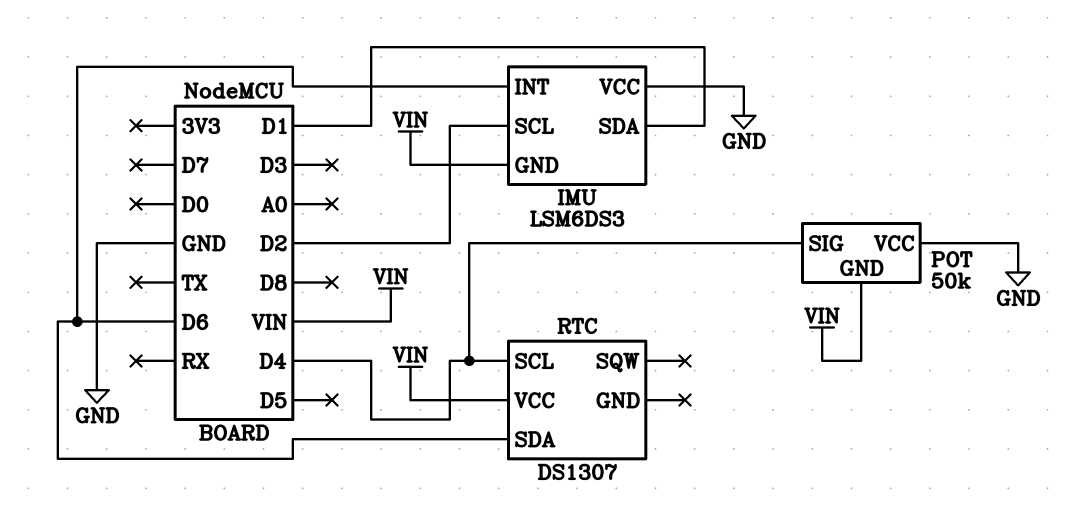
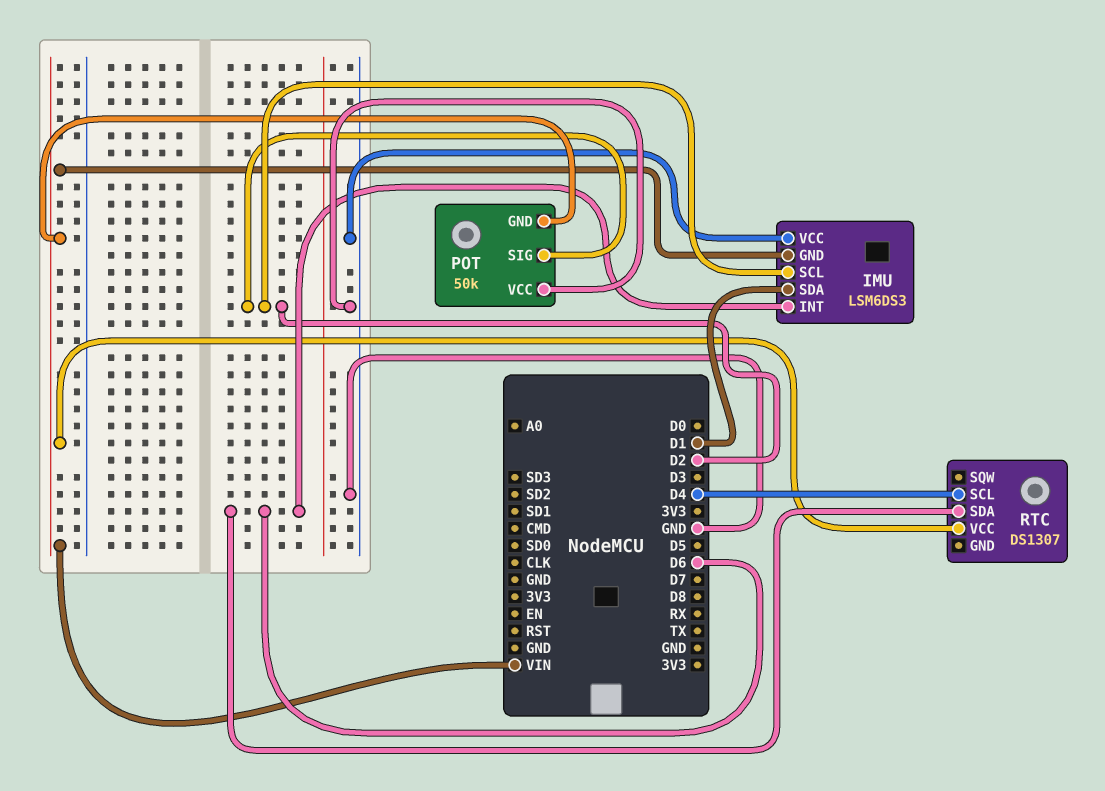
POT pin SIG: D4 -> D2

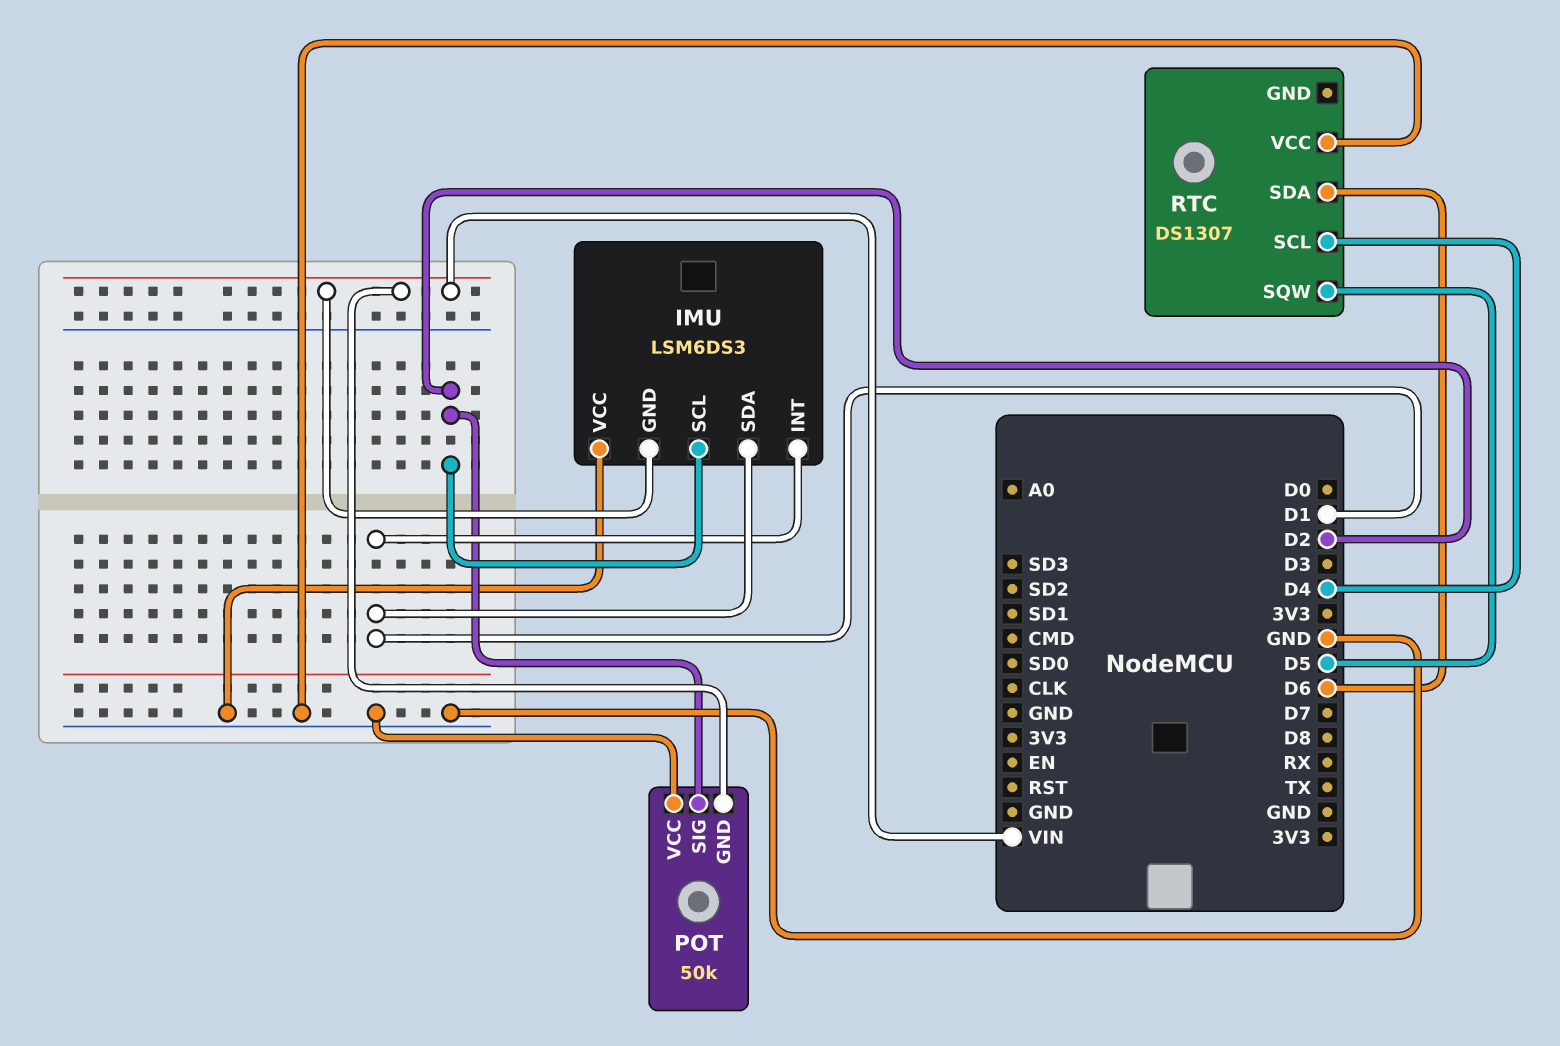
IMU pin INT: D6 -> D1
RTC pin SQW: none -> D5
RTC pin VCC: VIN -> GND

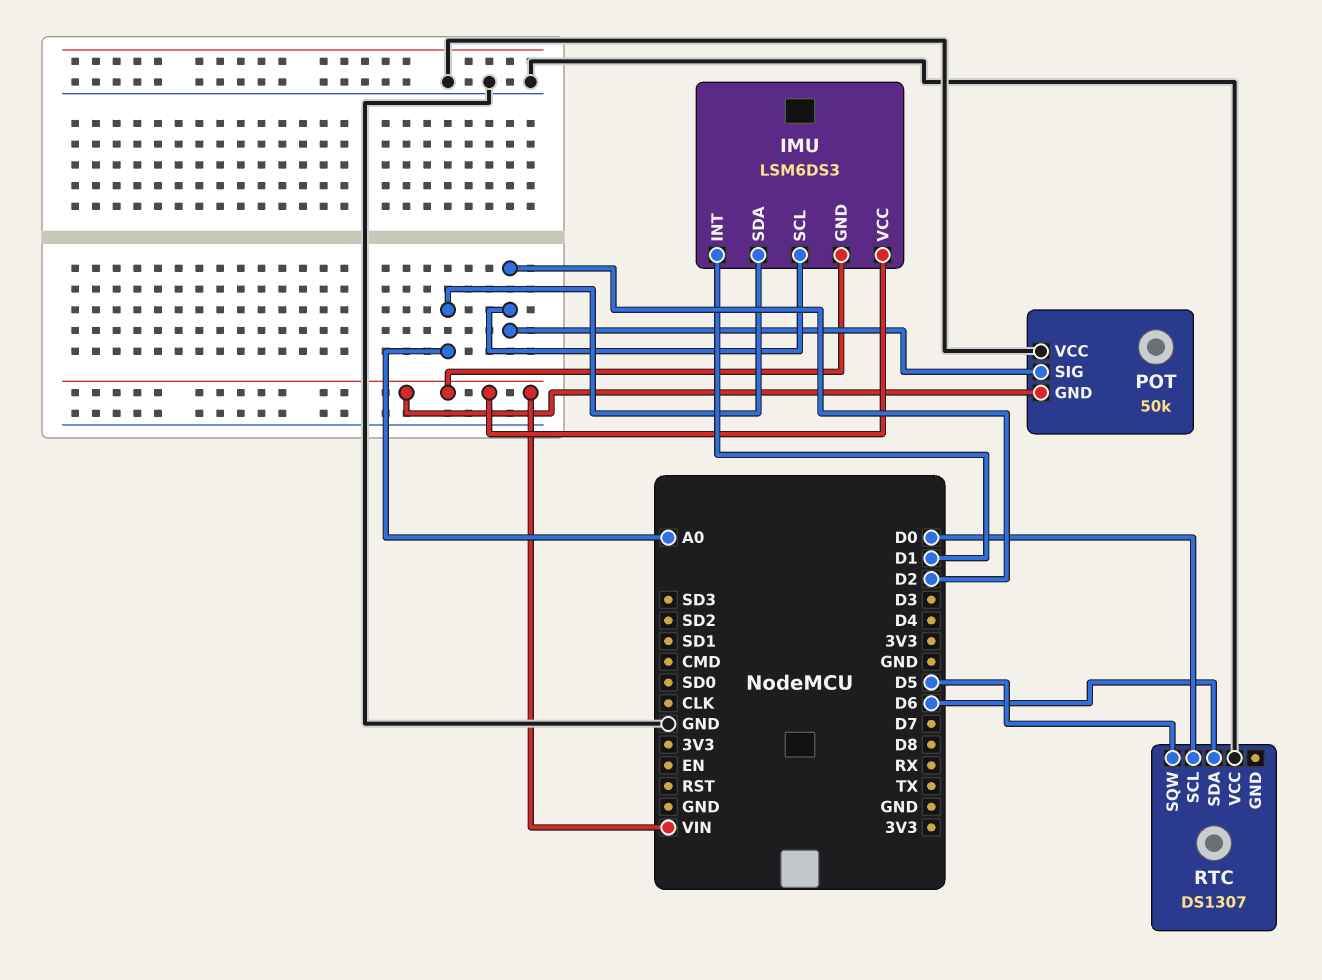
IMU pin SDA: D1 -> A0
IMU pin VCC: GND -> VIN
RTC pin SCL: D4 -> D0

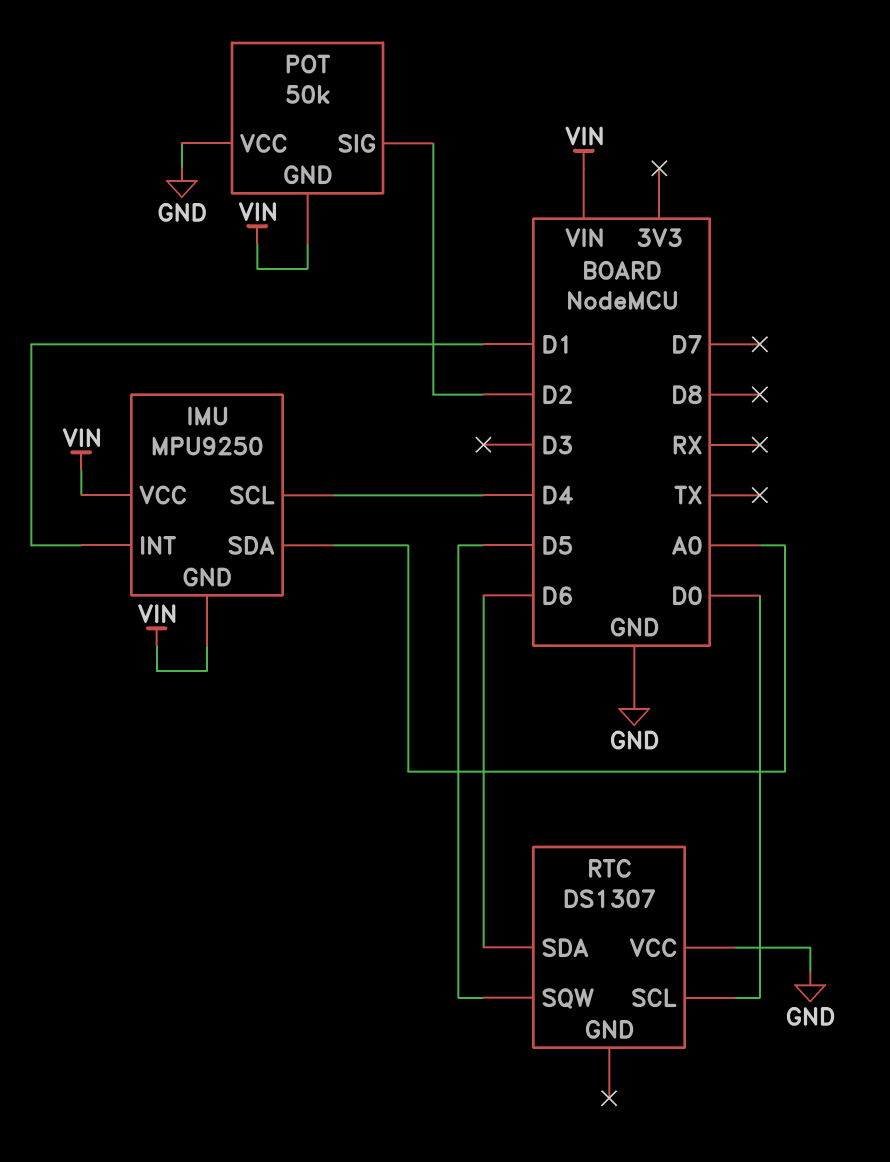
IMU: LSM6DS3 -> MPU9250
IMU pin SCL: D2 -> D4

